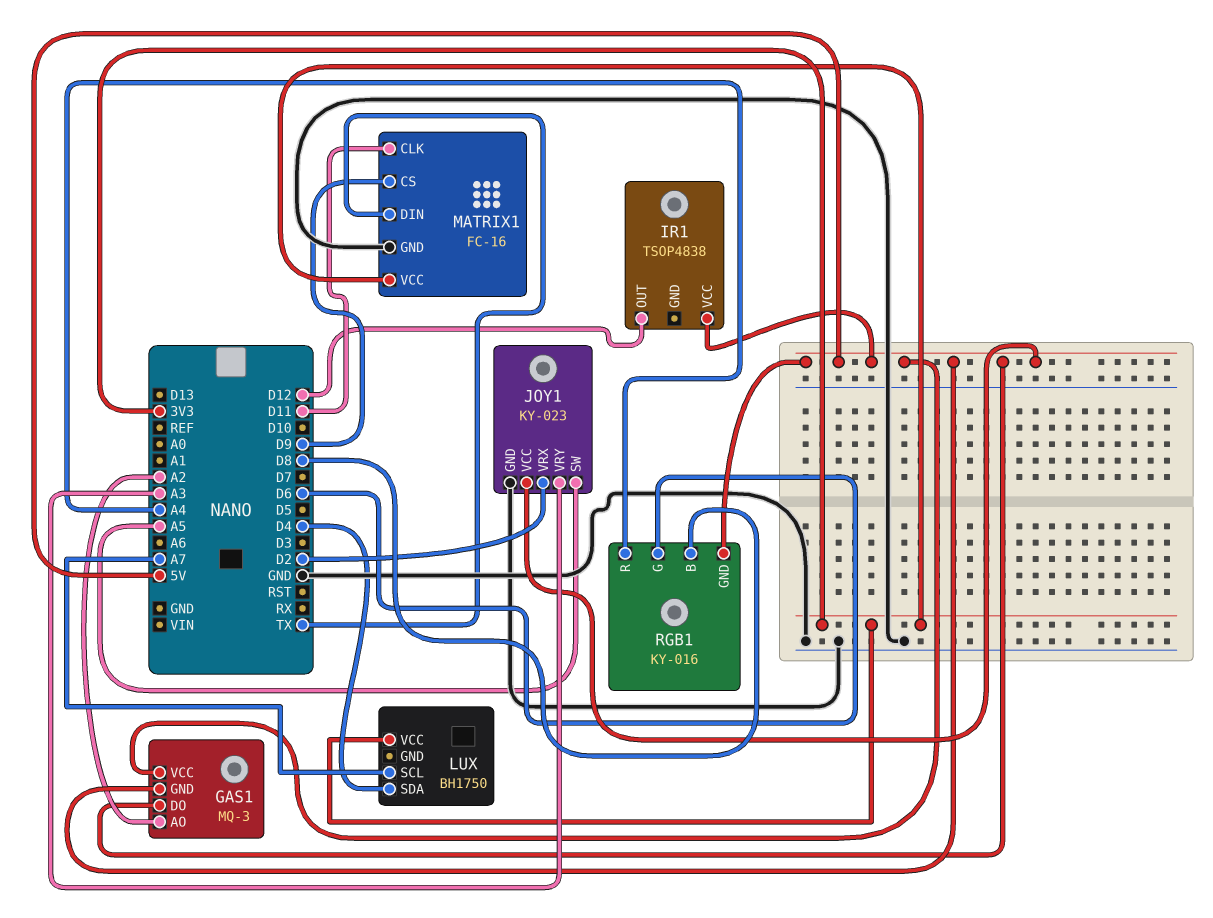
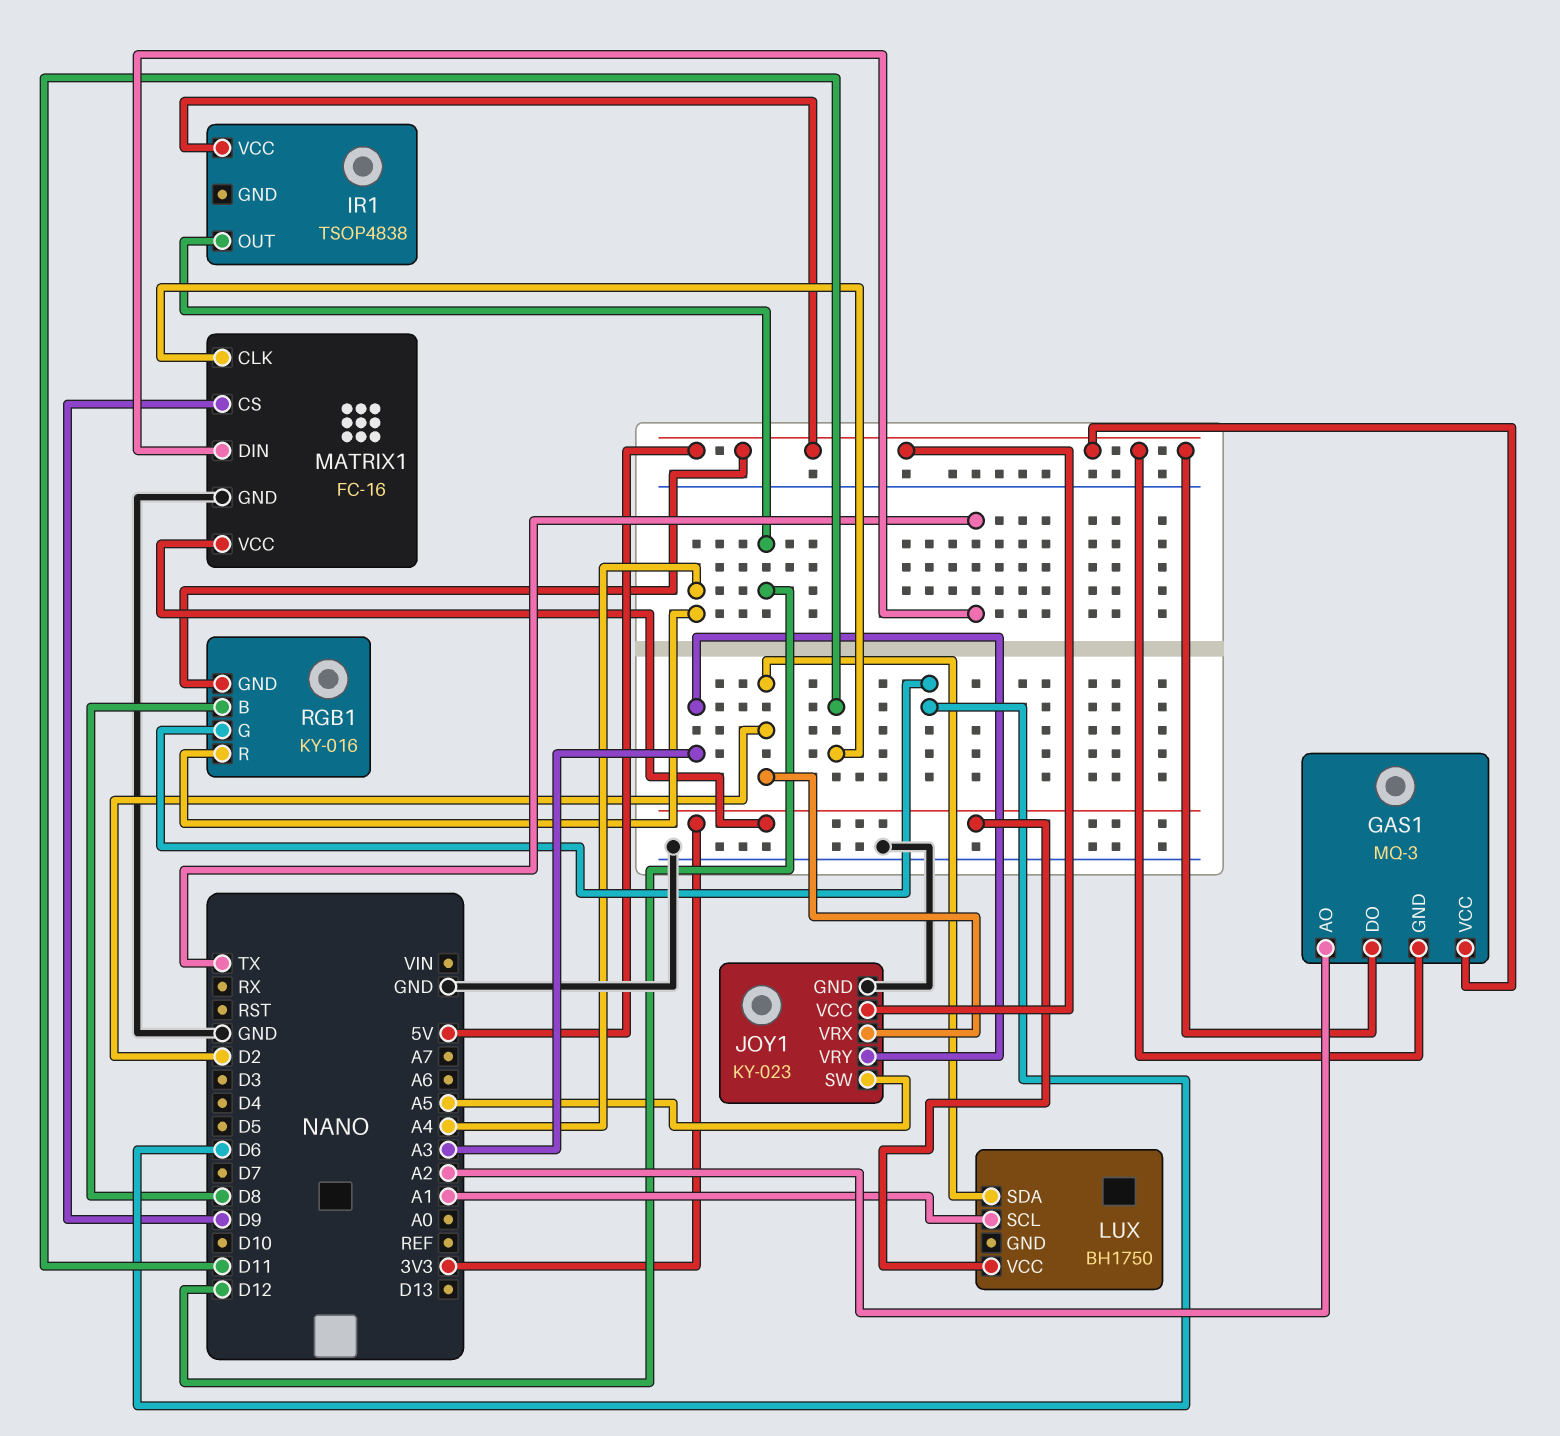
LUX pin SCL: A7 -> A1
LUX pin SDA: D4 -> D2

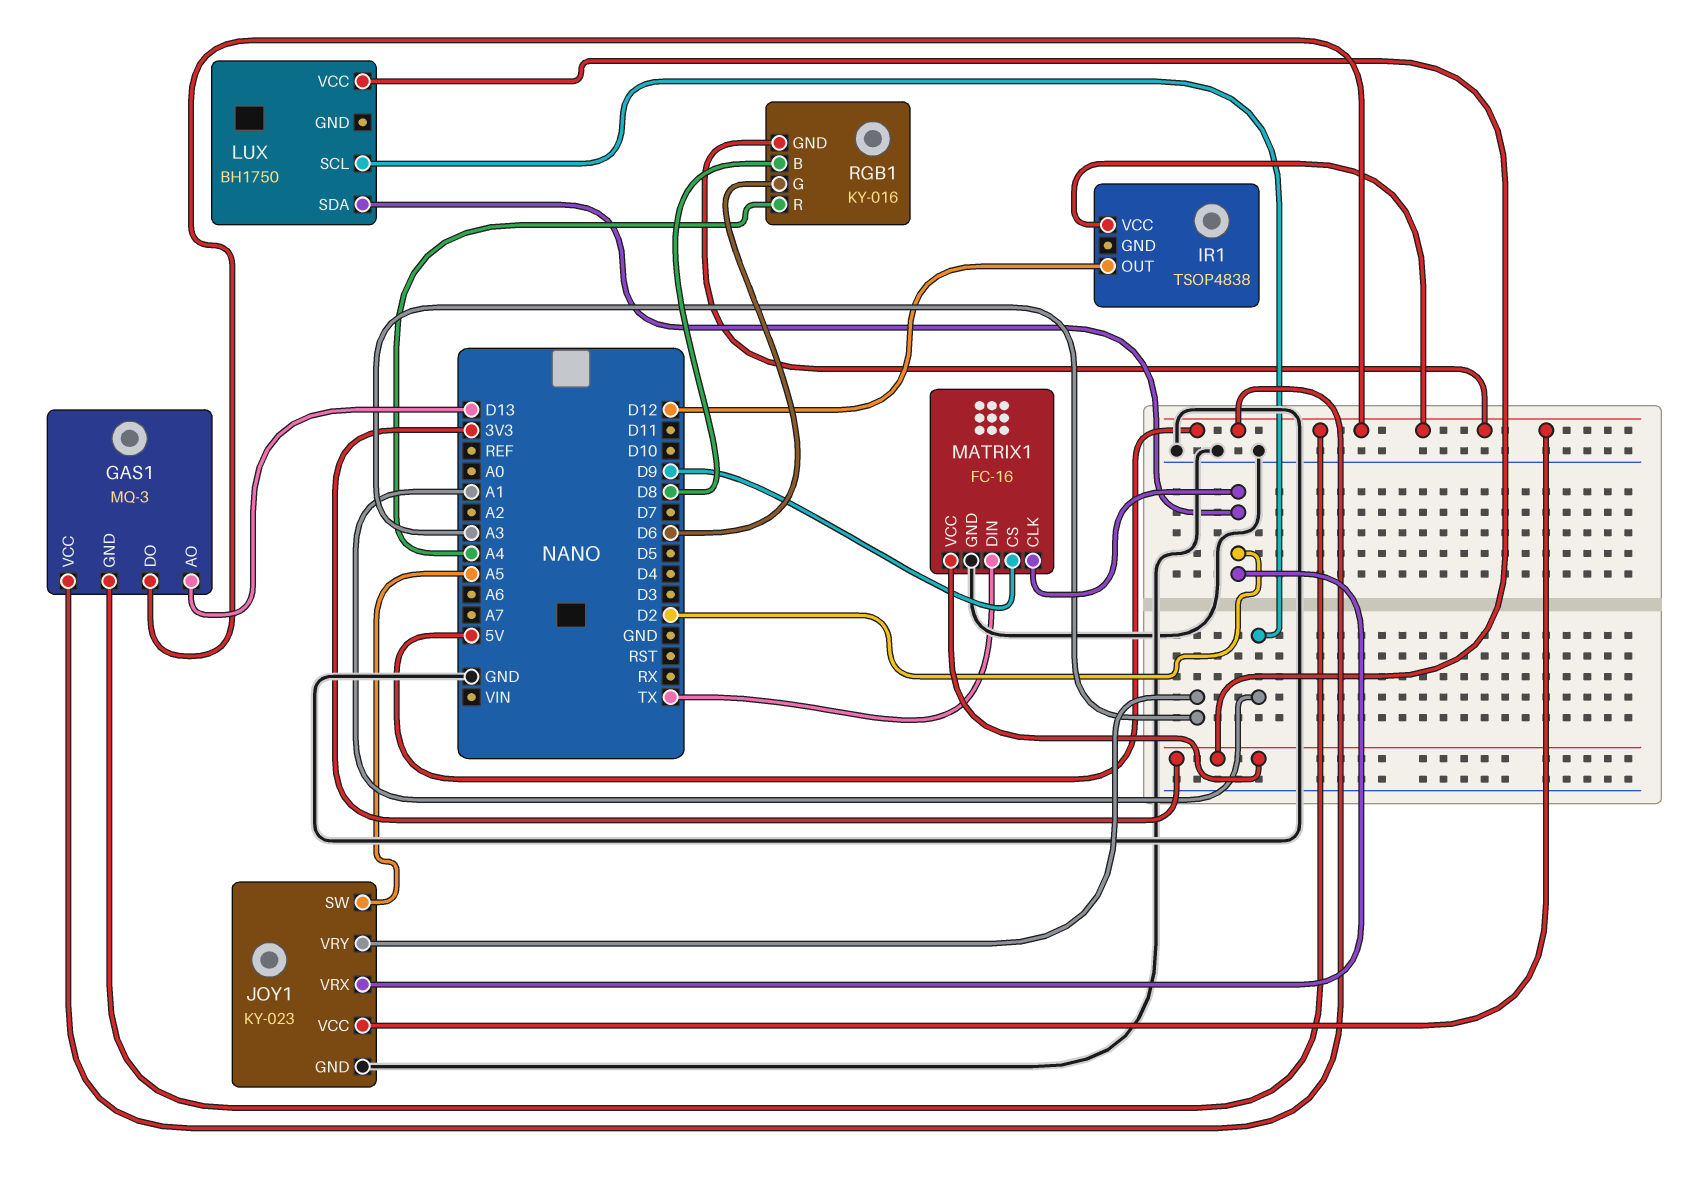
GAS1 pin AO: A2 -> D13
MATRIX1 pin CLK: D11 -> D2

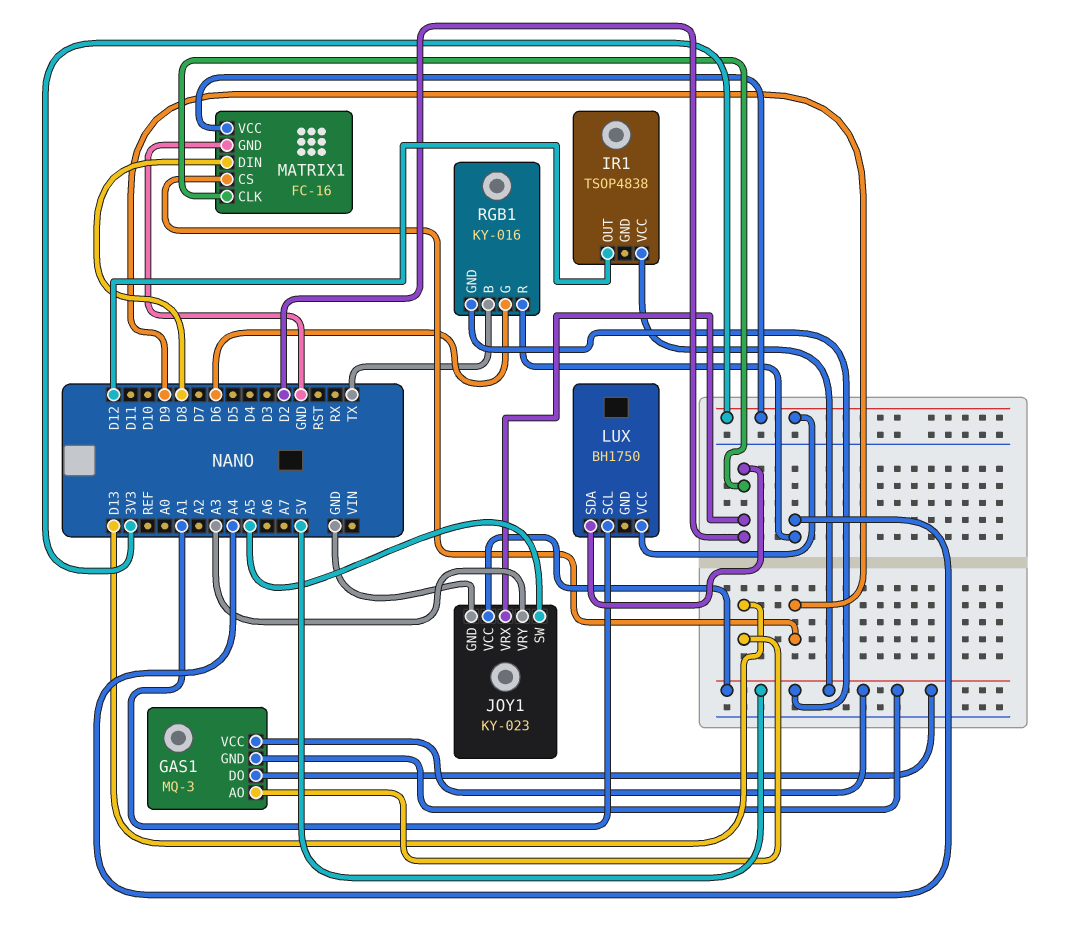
MATRIX1 pin DIN: TX -> D8
RGB1 pin B: D8 -> TX

